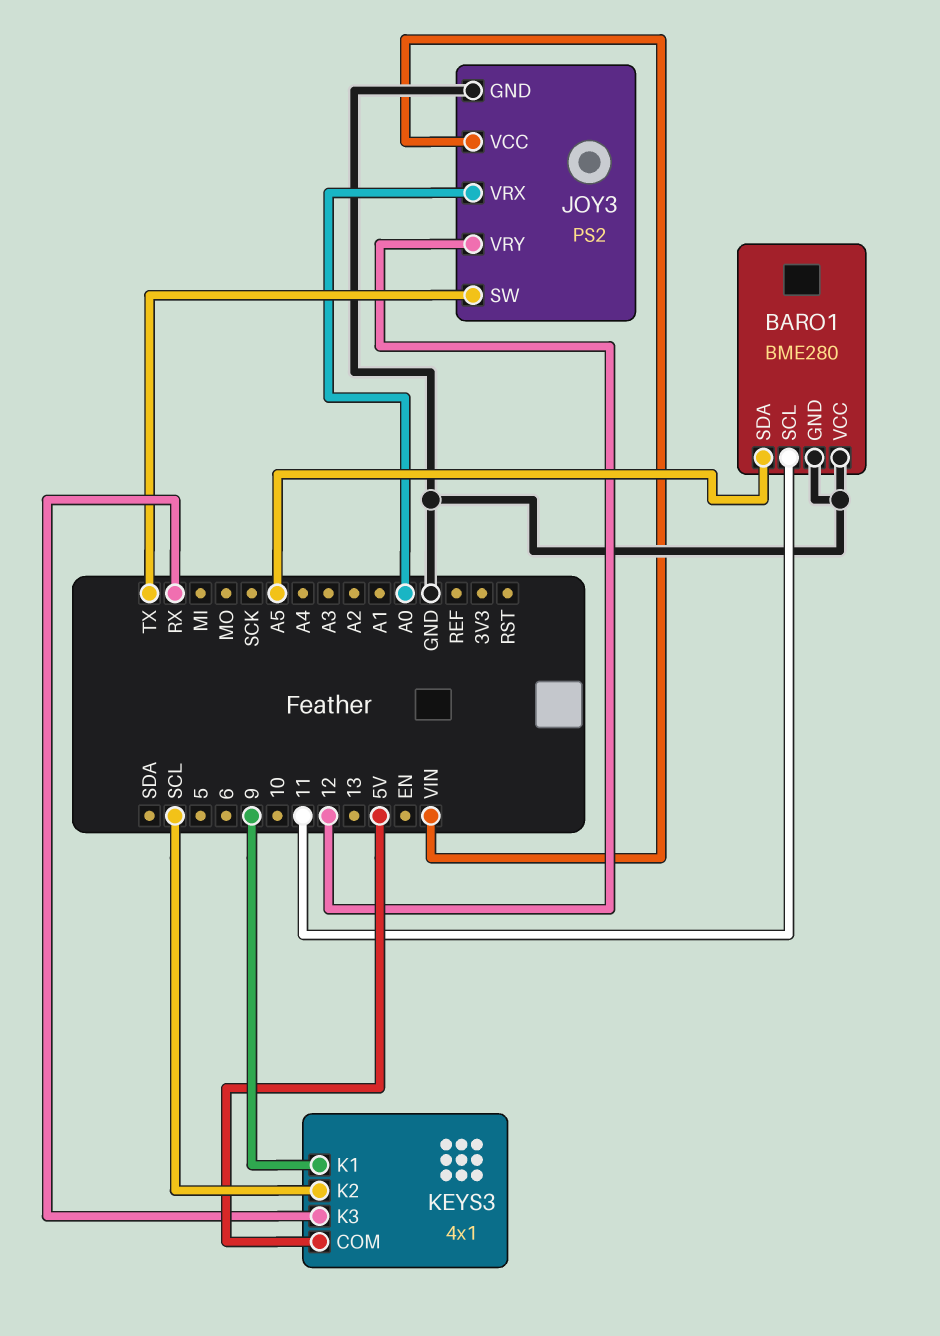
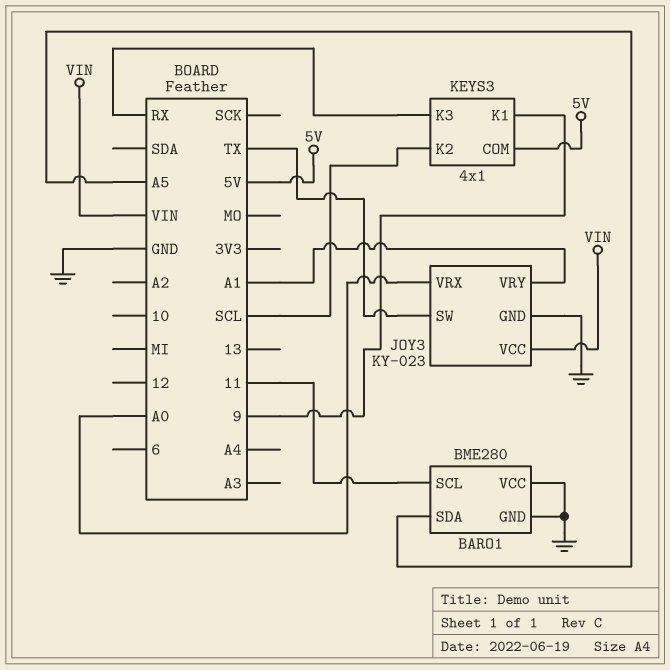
JOY3: PS2 -> KY-023
JOY3 pin VRY: 12 -> A1

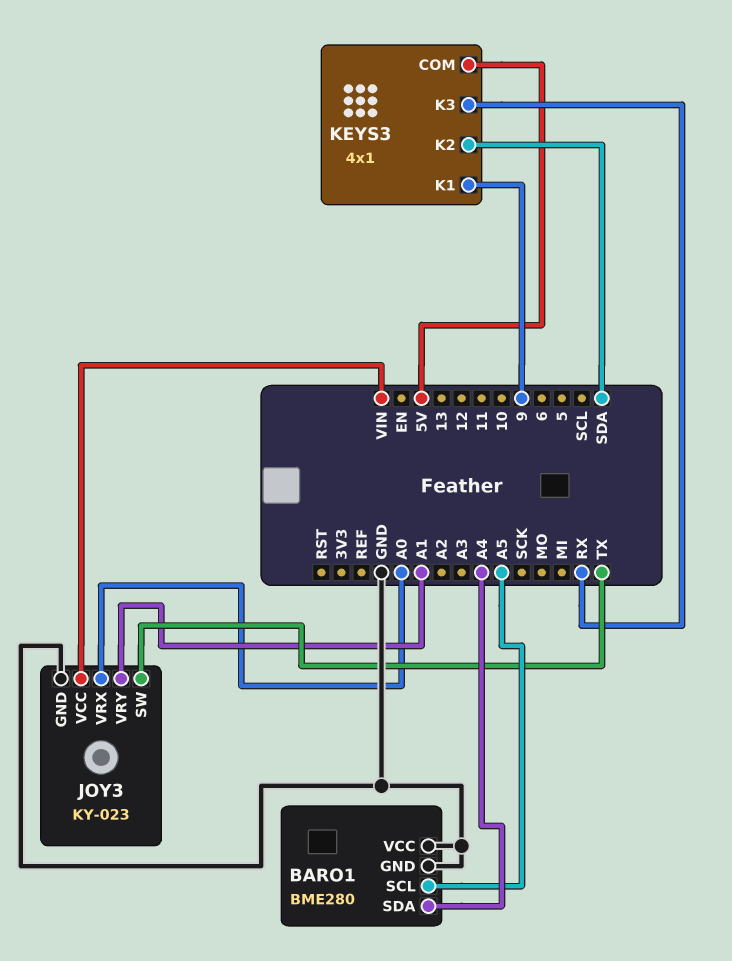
BARO1 pin SCL: 11 -> A5
BARO1 pin SDA: A5 -> A4
KEYS3 pin K2: SCL -> SDA

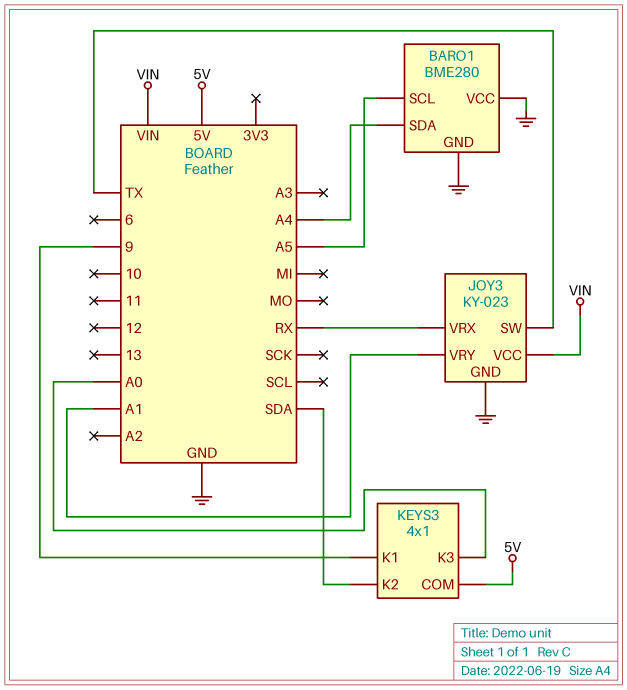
JOY3 pin VRX: A0 -> RX
KEYS3 pin K3: RX -> A0

